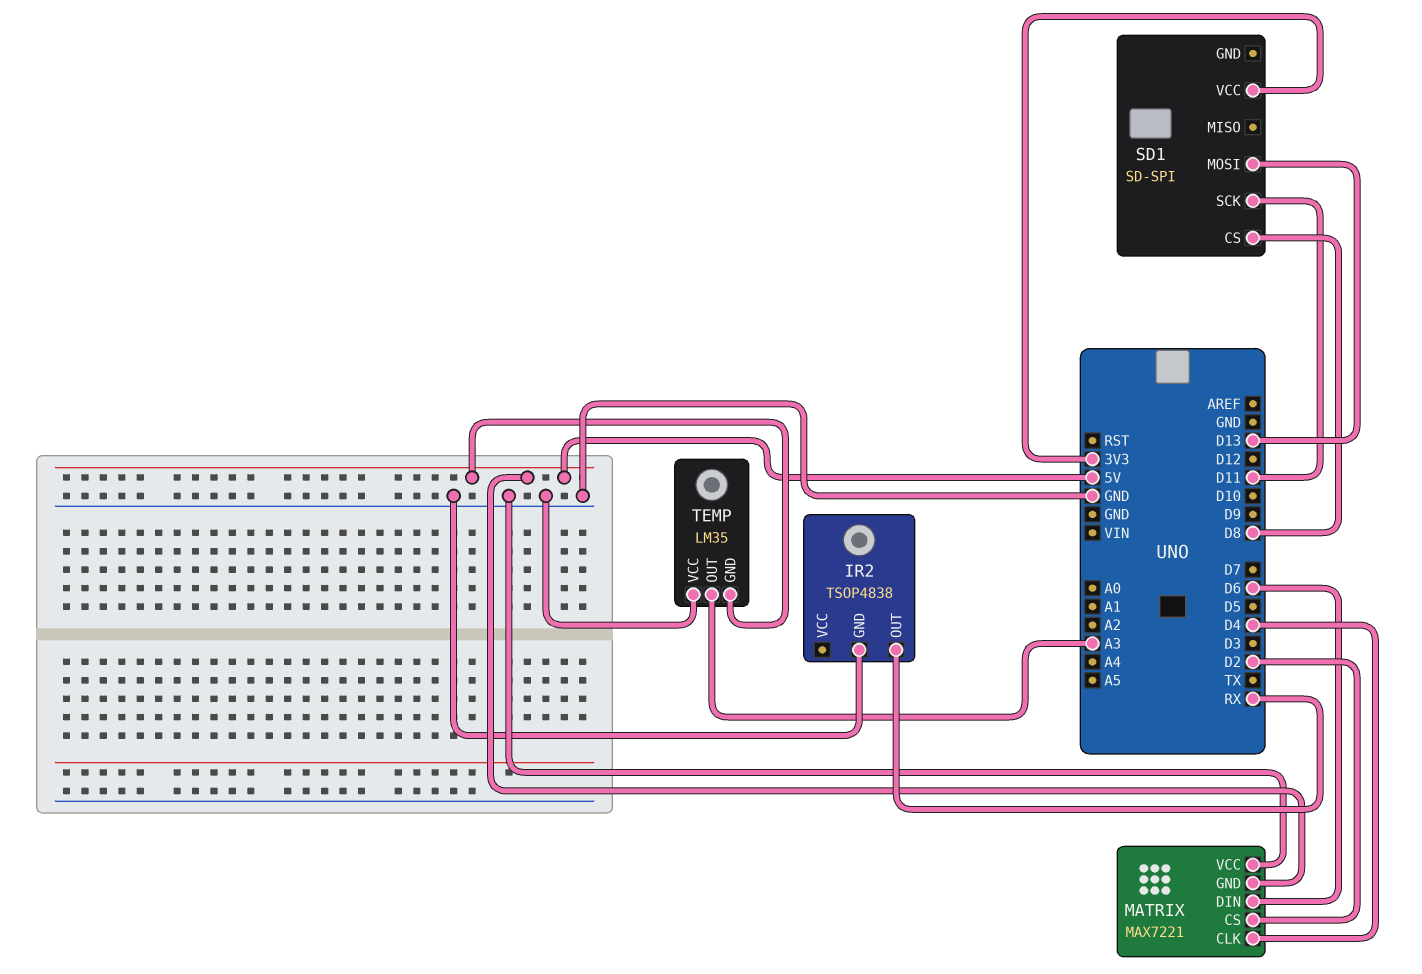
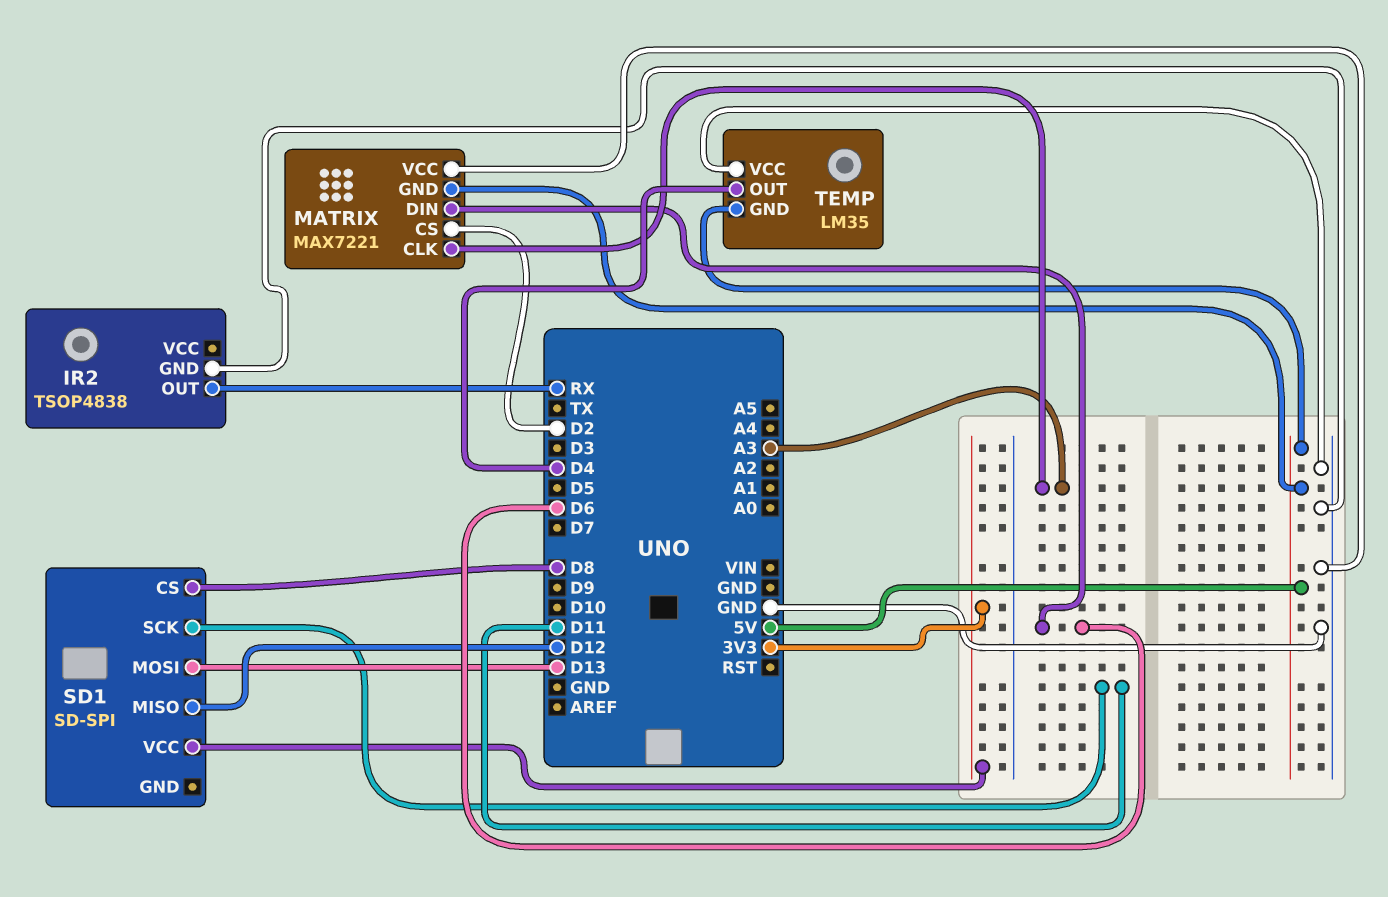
MATRIX pin CLK: D4 -> A3
SD1 pin MISO: none -> D12
TEMP pin OUT: A3 -> D4

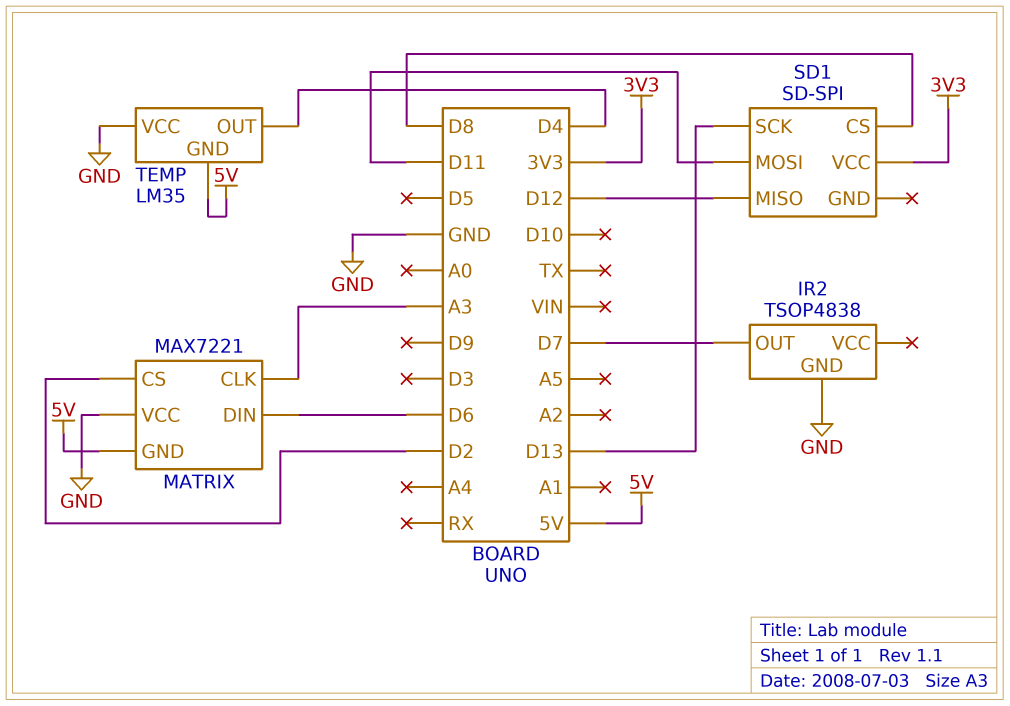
IR2 pin OUT: RX -> D7
SD1 pin MOSI: D13 -> D11
SD1 pin SCK: D11 -> D13

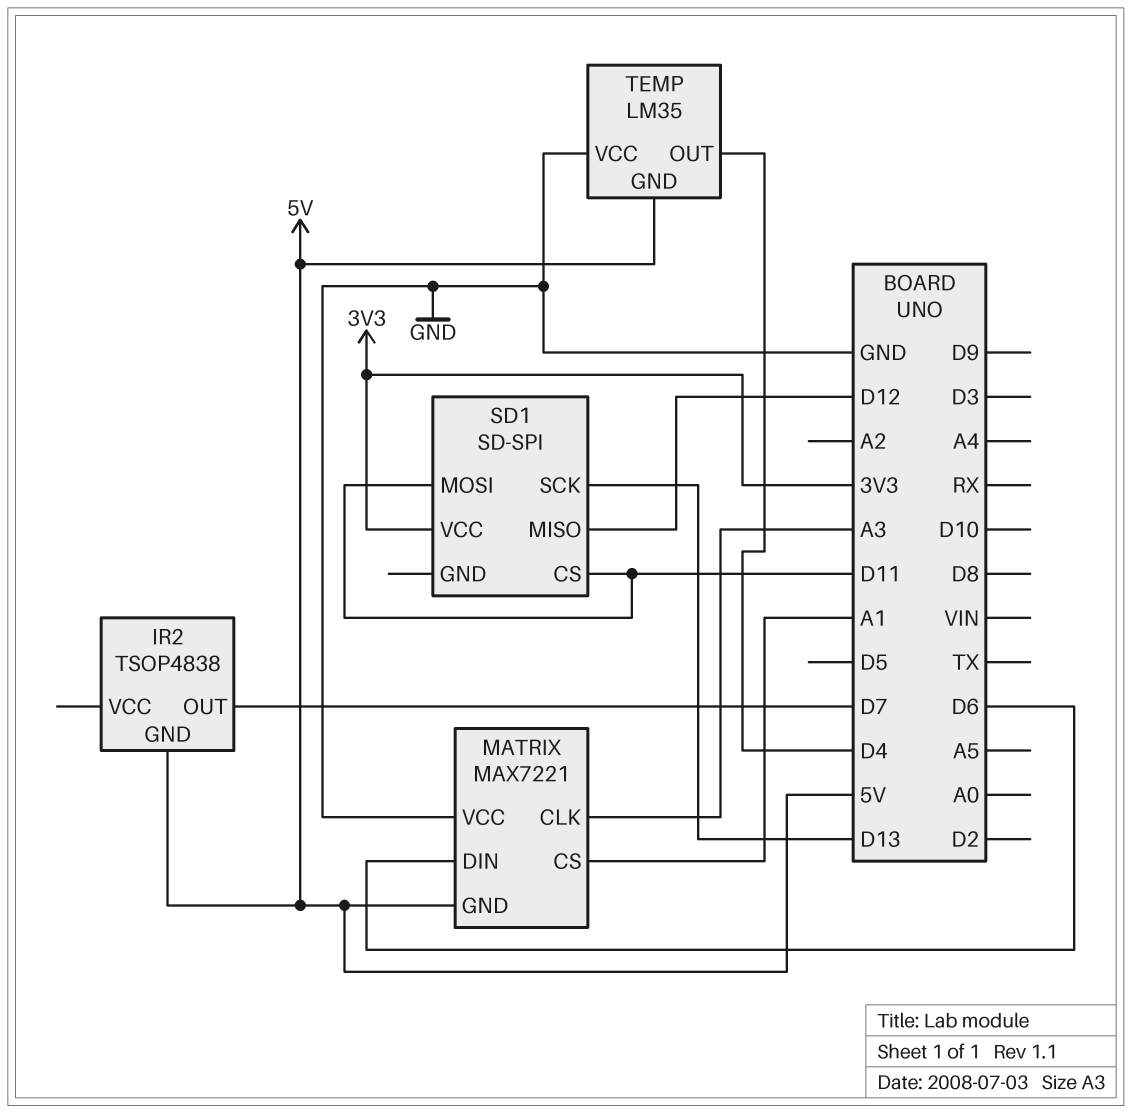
IR2 pin GND: GND -> 5V
MATRIX pin CS: D2 -> A1
SD1 pin CS: D8 -> D11

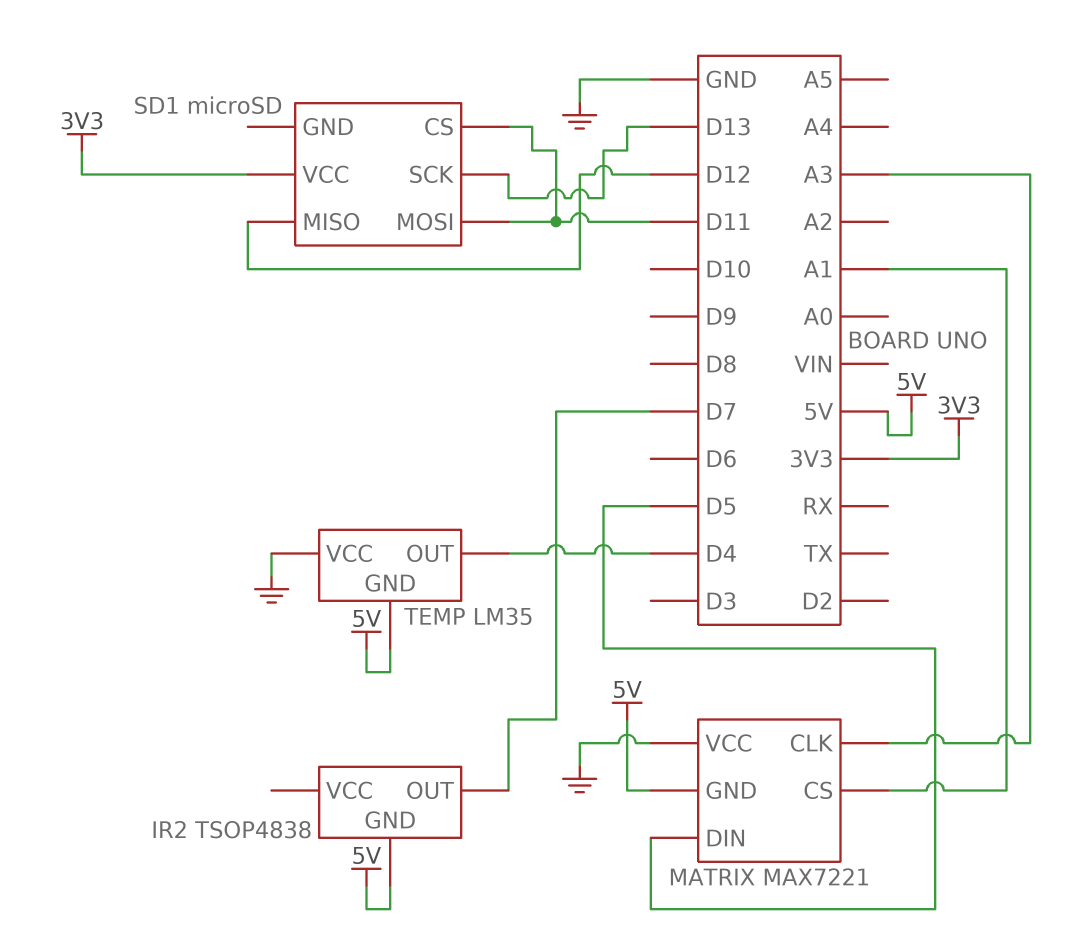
MATRIX pin DIN: D6 -> D5
SD1: SD-SPI -> microSD

